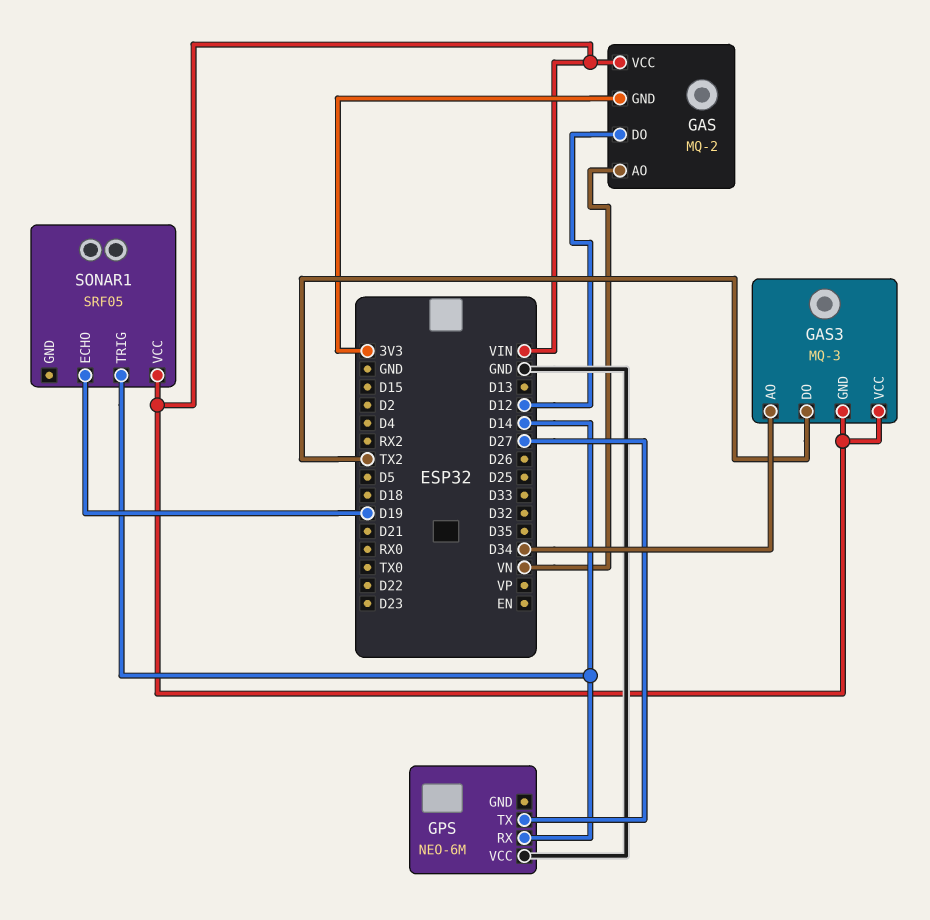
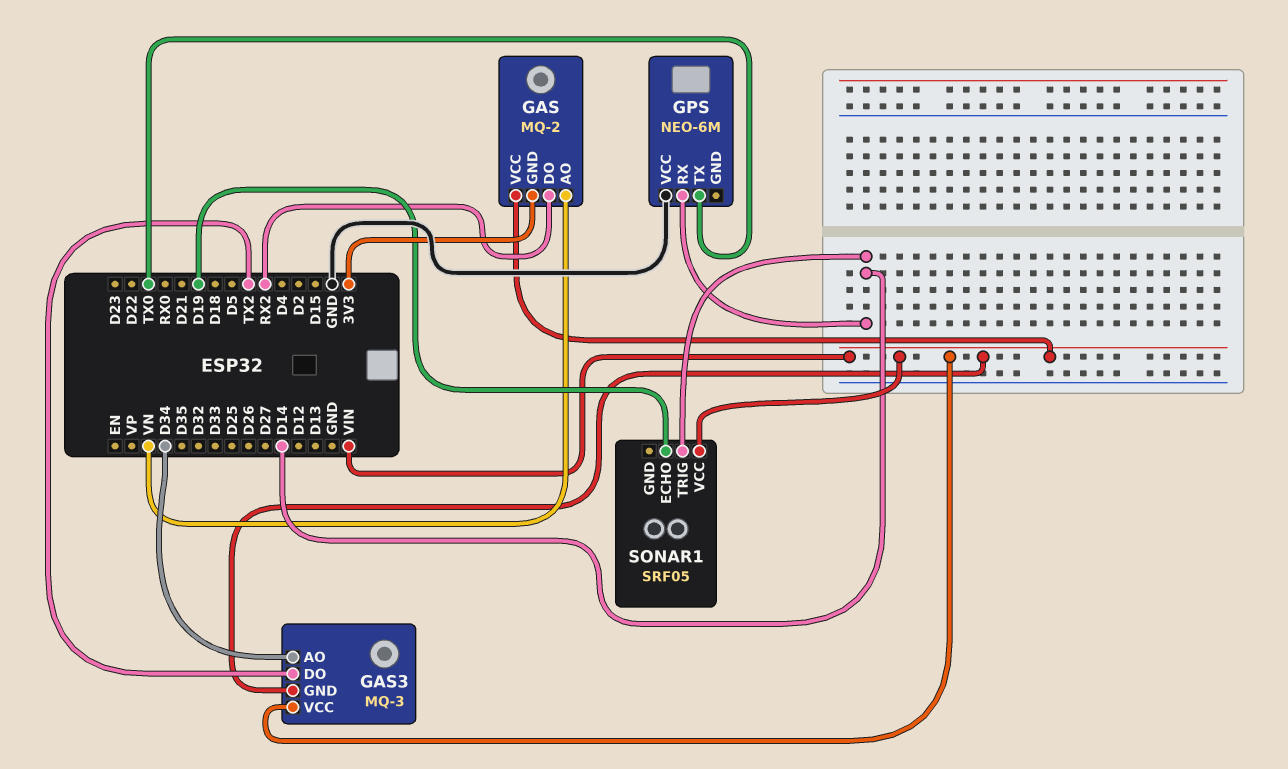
GAS pin DO: D12 -> RX2
GPS pin TX: D27 -> TX0

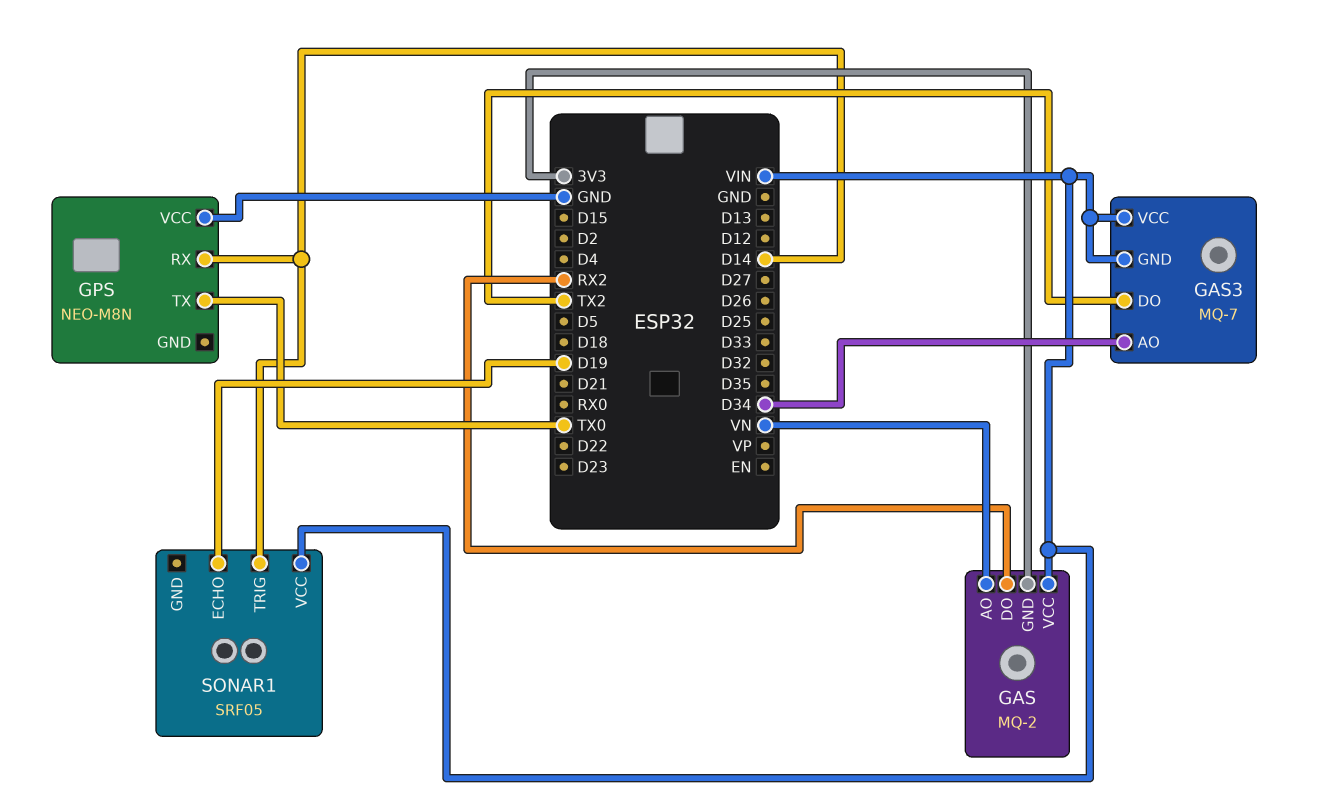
GAS3: MQ-3 -> MQ-7
GPS: NEO-6M -> NEO-M8N

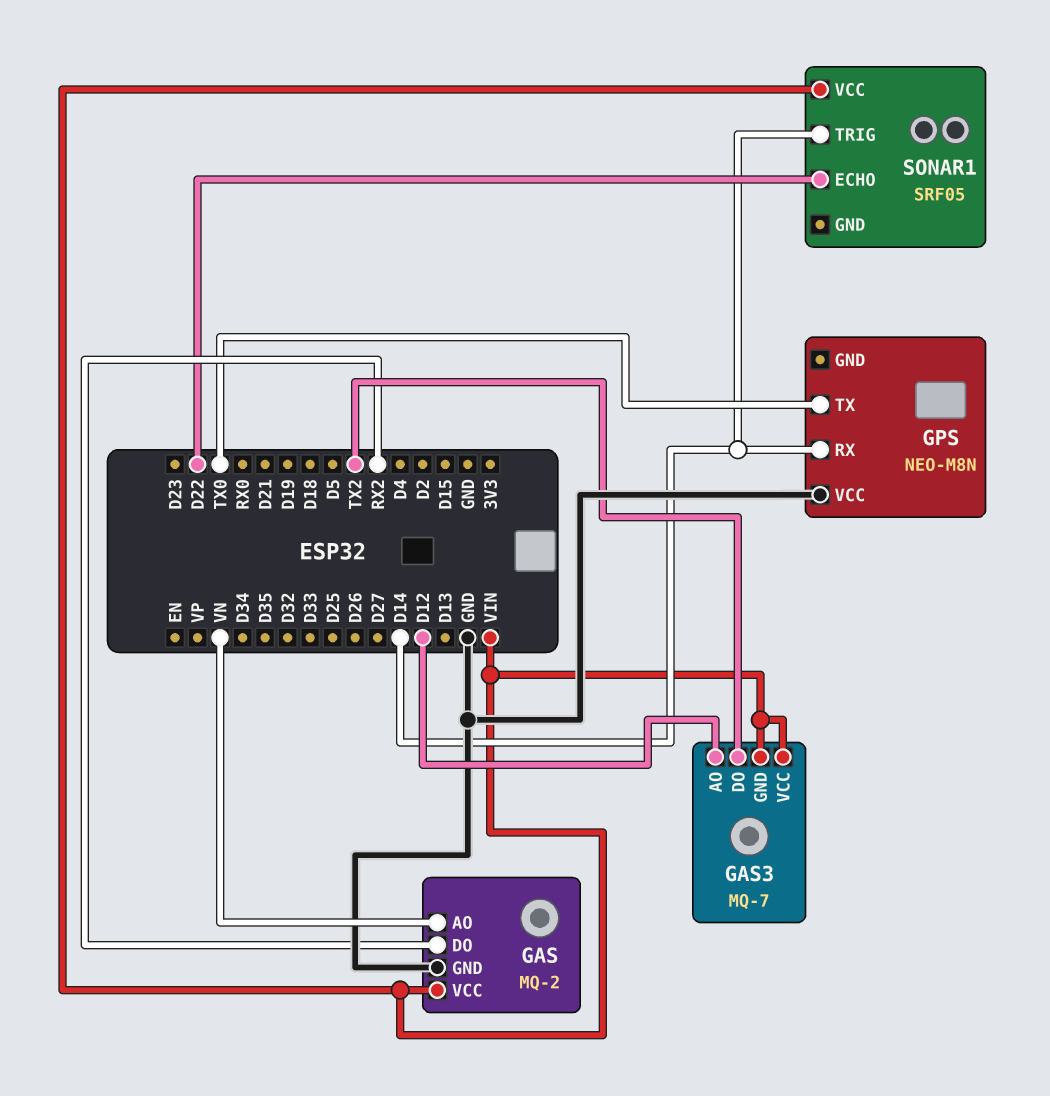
GAS pin GND: 3V3 -> GND
GAS3 pin AO: D34 -> D12
SONAR1 pin ECHO: D19 -> D22

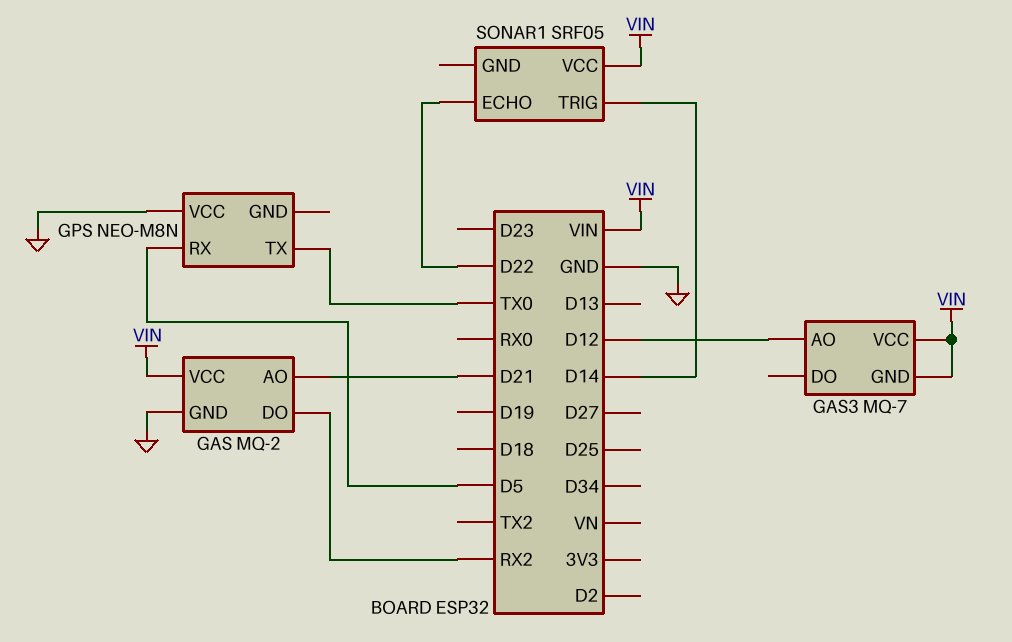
GAS pin AO: VN -> D21
GAS3 pin DO: TX2 -> none
GPS pin RX: D14 -> D5

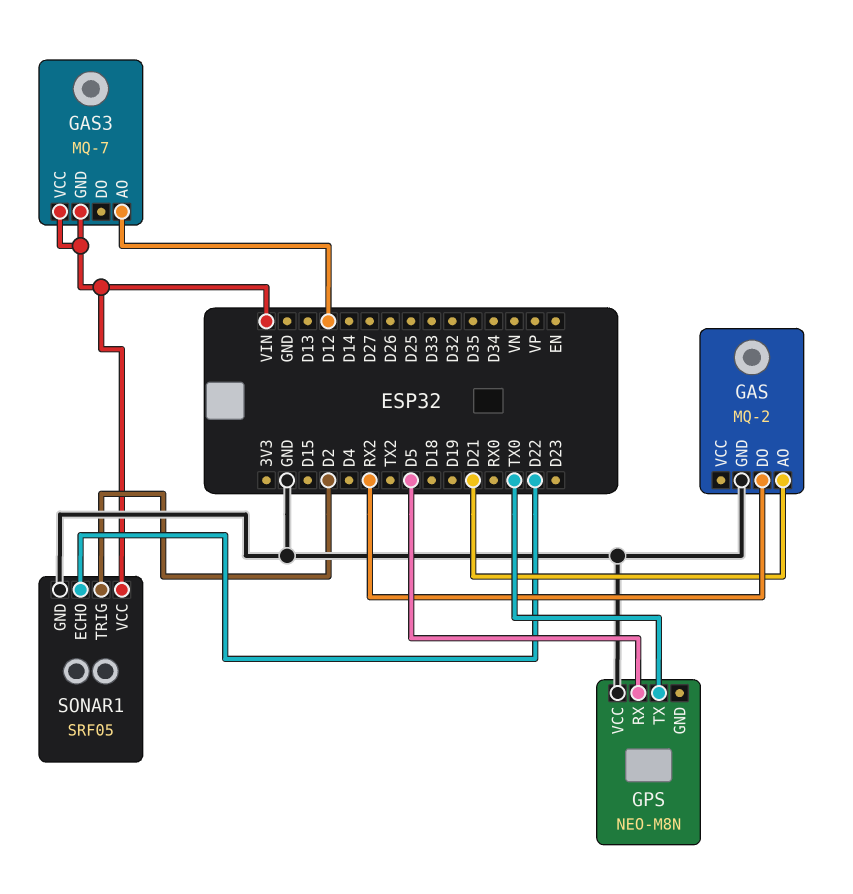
GAS pin VCC: VIN -> none
SONAR1 pin GND: none -> GND
SONAR1 pin TRIG: D14 -> D2

